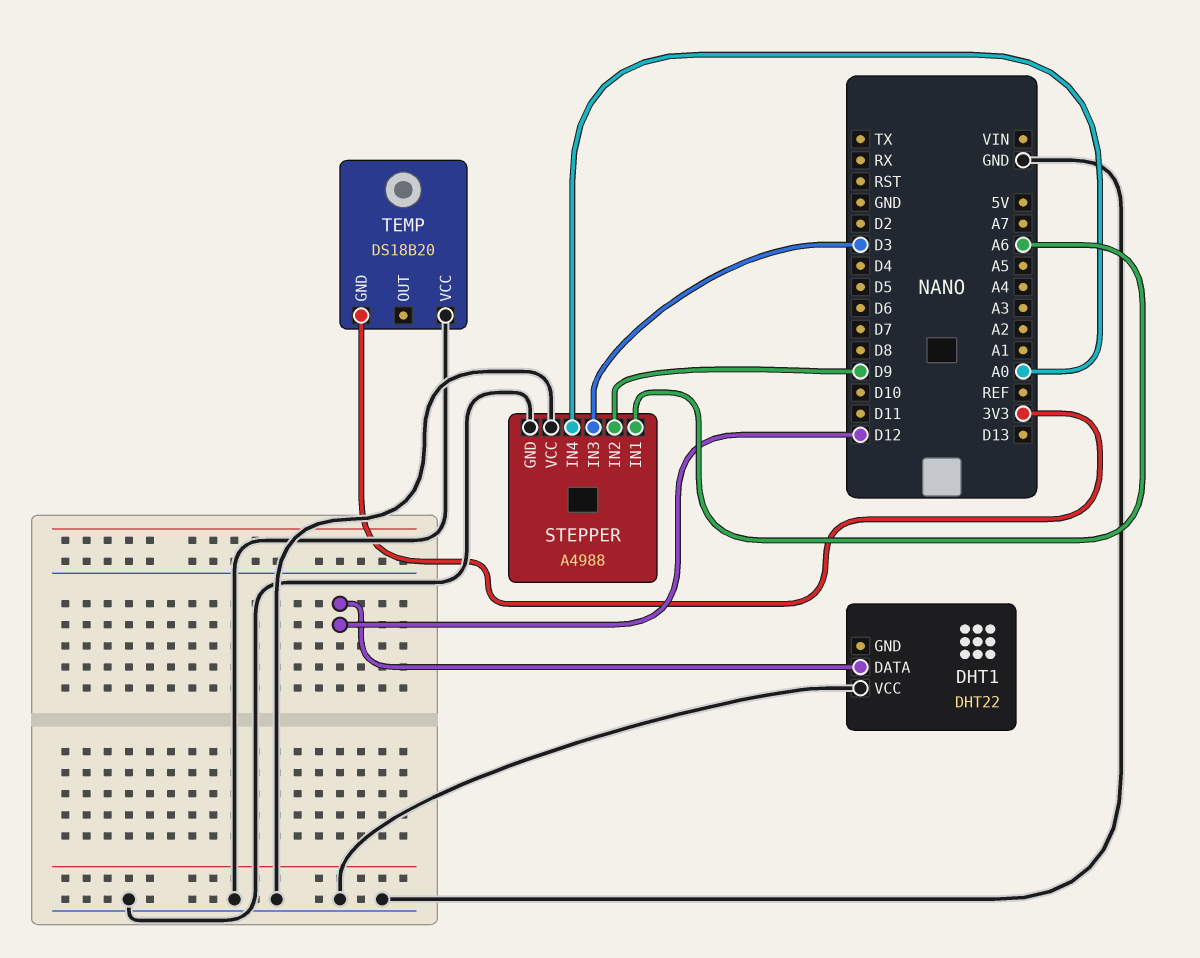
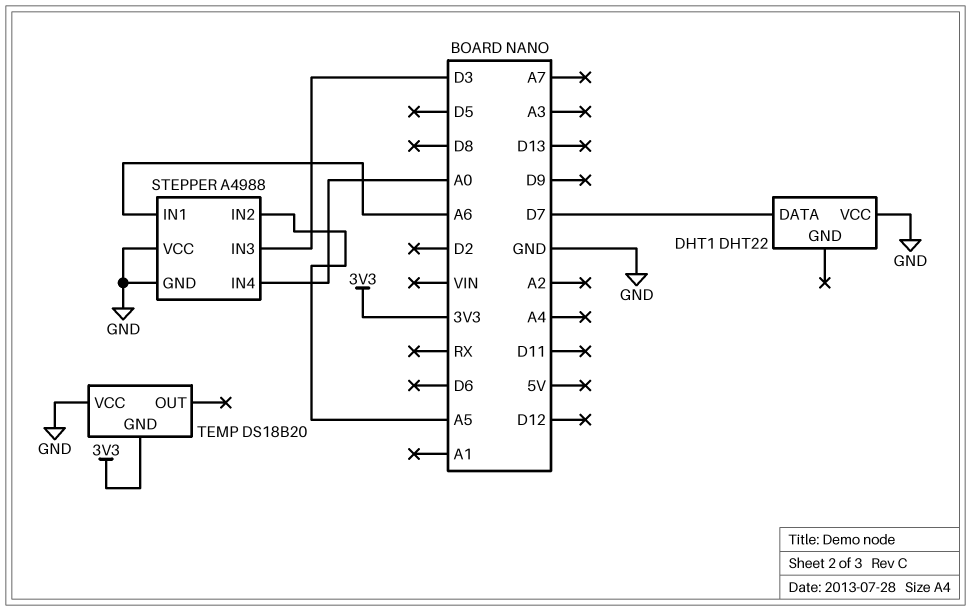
DHT1 pin DATA: D12 -> D7
STEPPER pin IN2: D9 -> A5

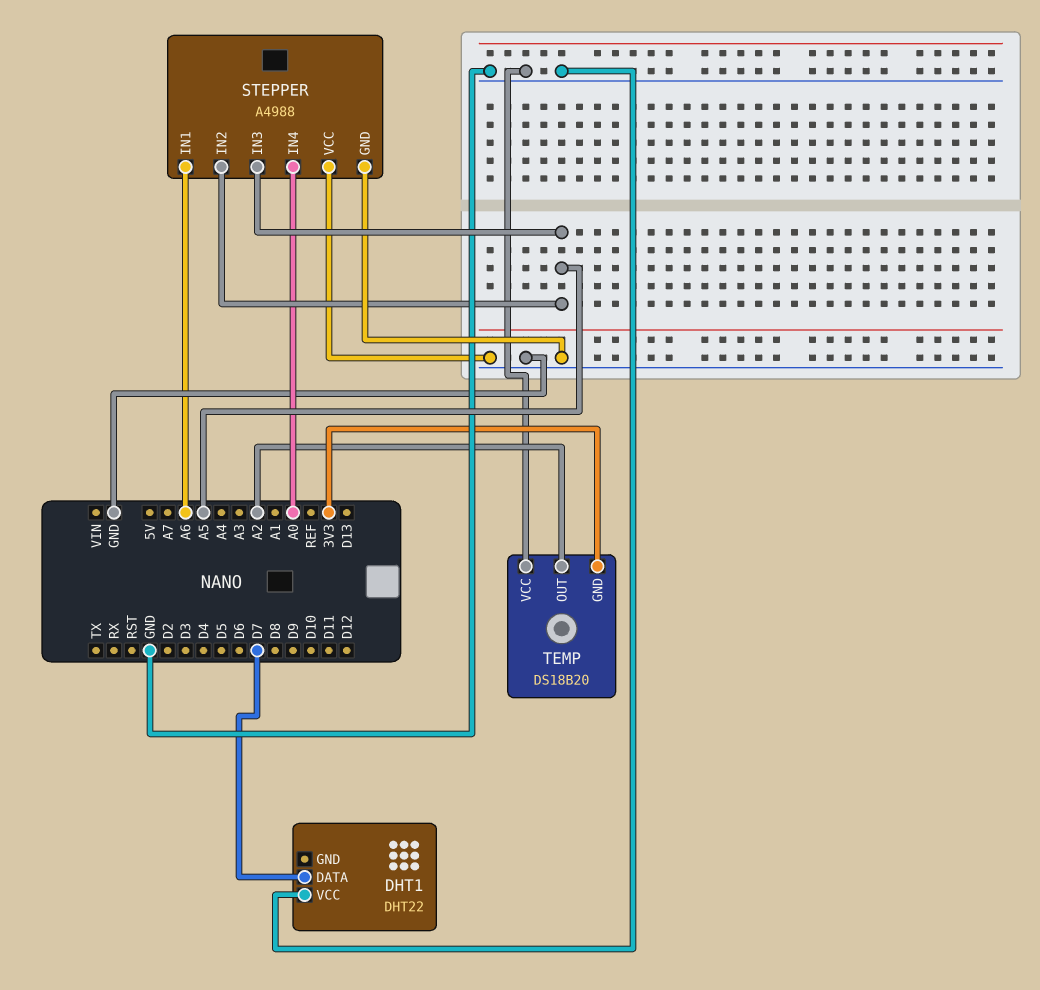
STEPPER pin IN3: D3 -> A5
TEMP pin OUT: none -> A2

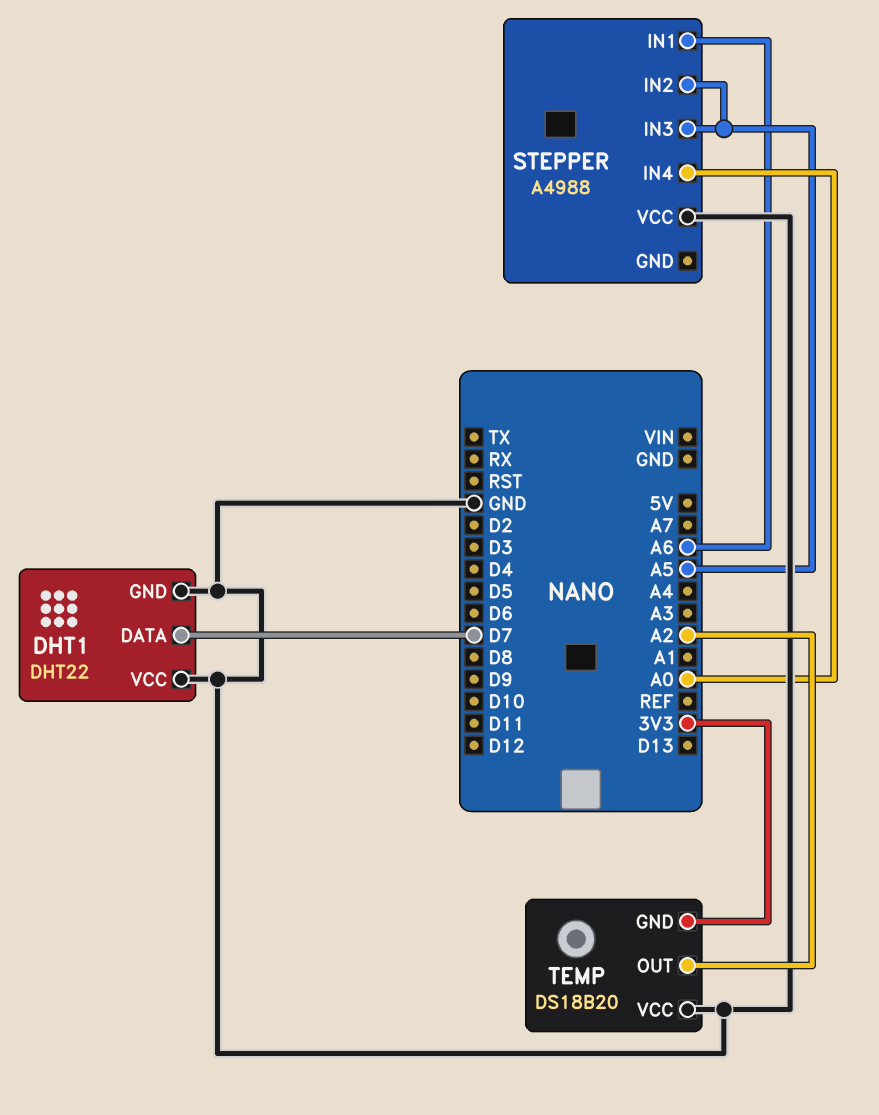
DHT1 pin GND: none -> GND
STEPPER pin GND: GND -> none

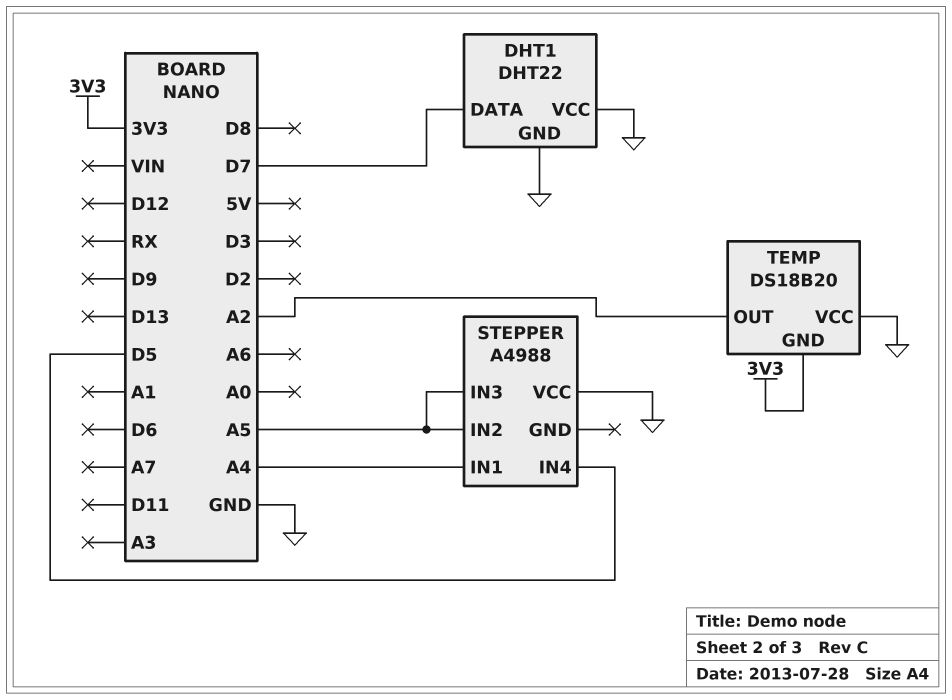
STEPPER pin IN1: A6 -> A4
STEPPER pin IN4: A0 -> D5

